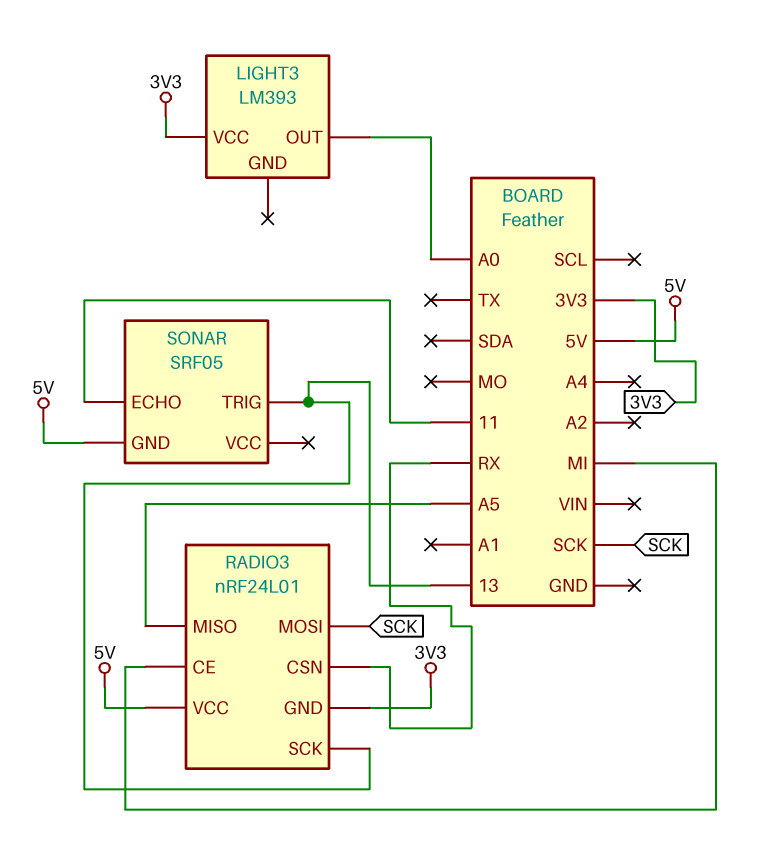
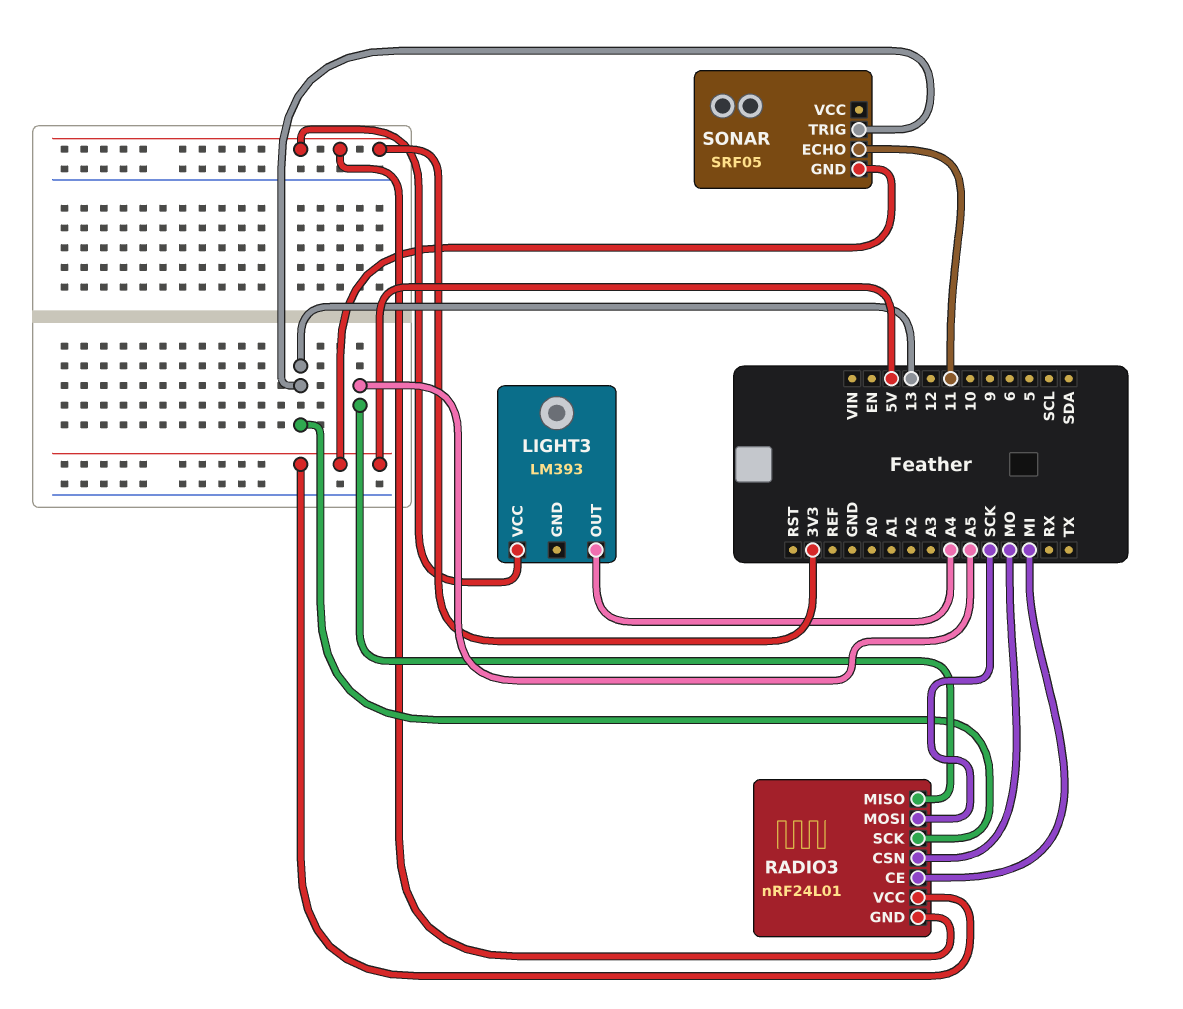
LIGHT3 pin OUT: A0 -> A4
RADIO3 pin CSN: RX -> MO

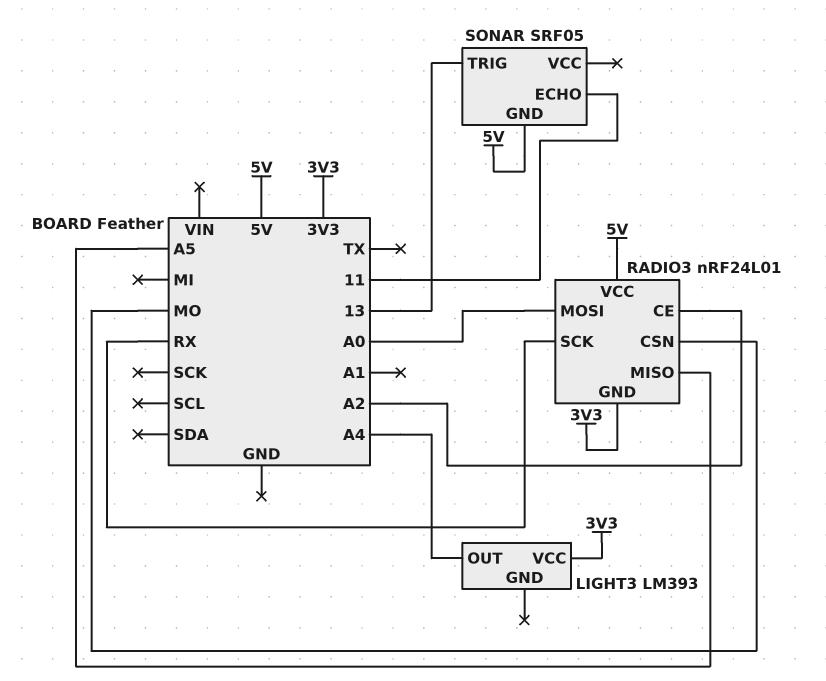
RADIO3 pin CE: MI -> A2
RADIO3 pin MOSI: SCK -> A0
RADIO3 pin SCK: 13 -> RX

